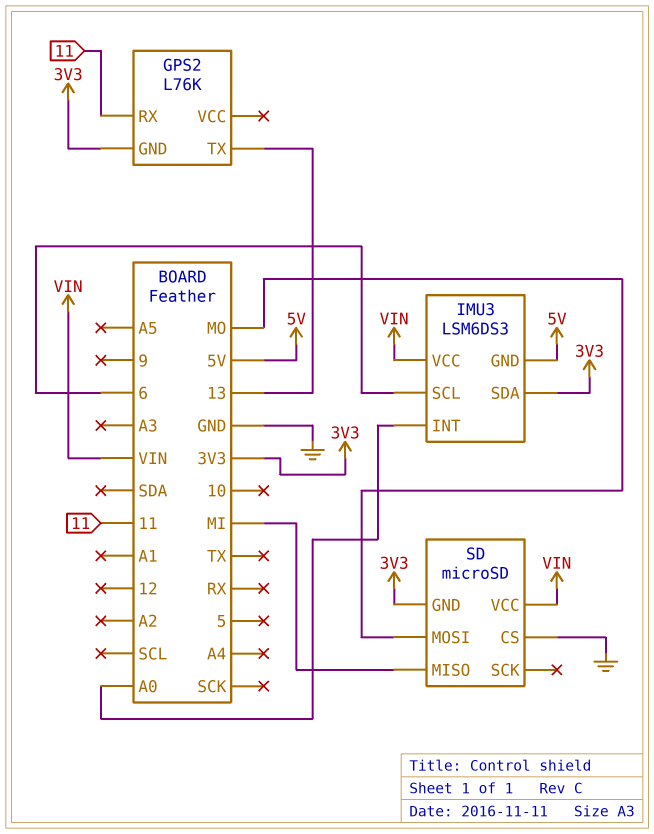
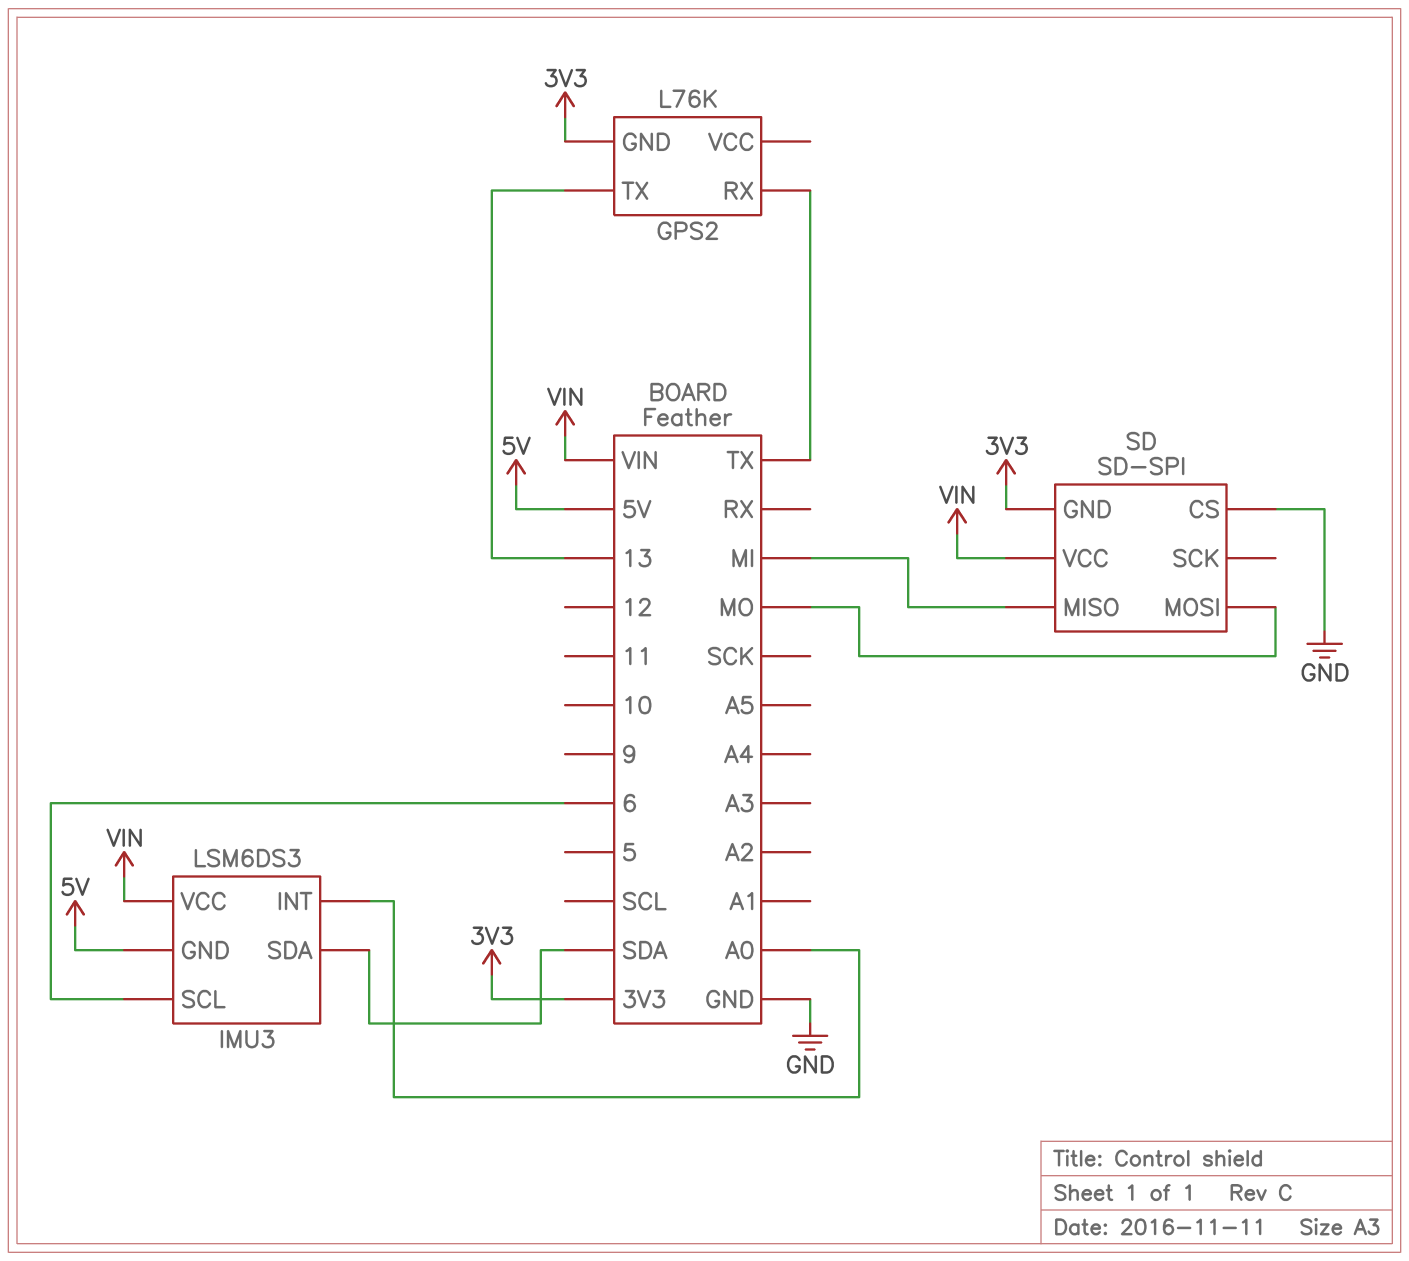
GPS2 pin RX: 11 -> TX
IMU3 pin SDA: 3V3 -> SDA
SD: microSD -> SD-SPI

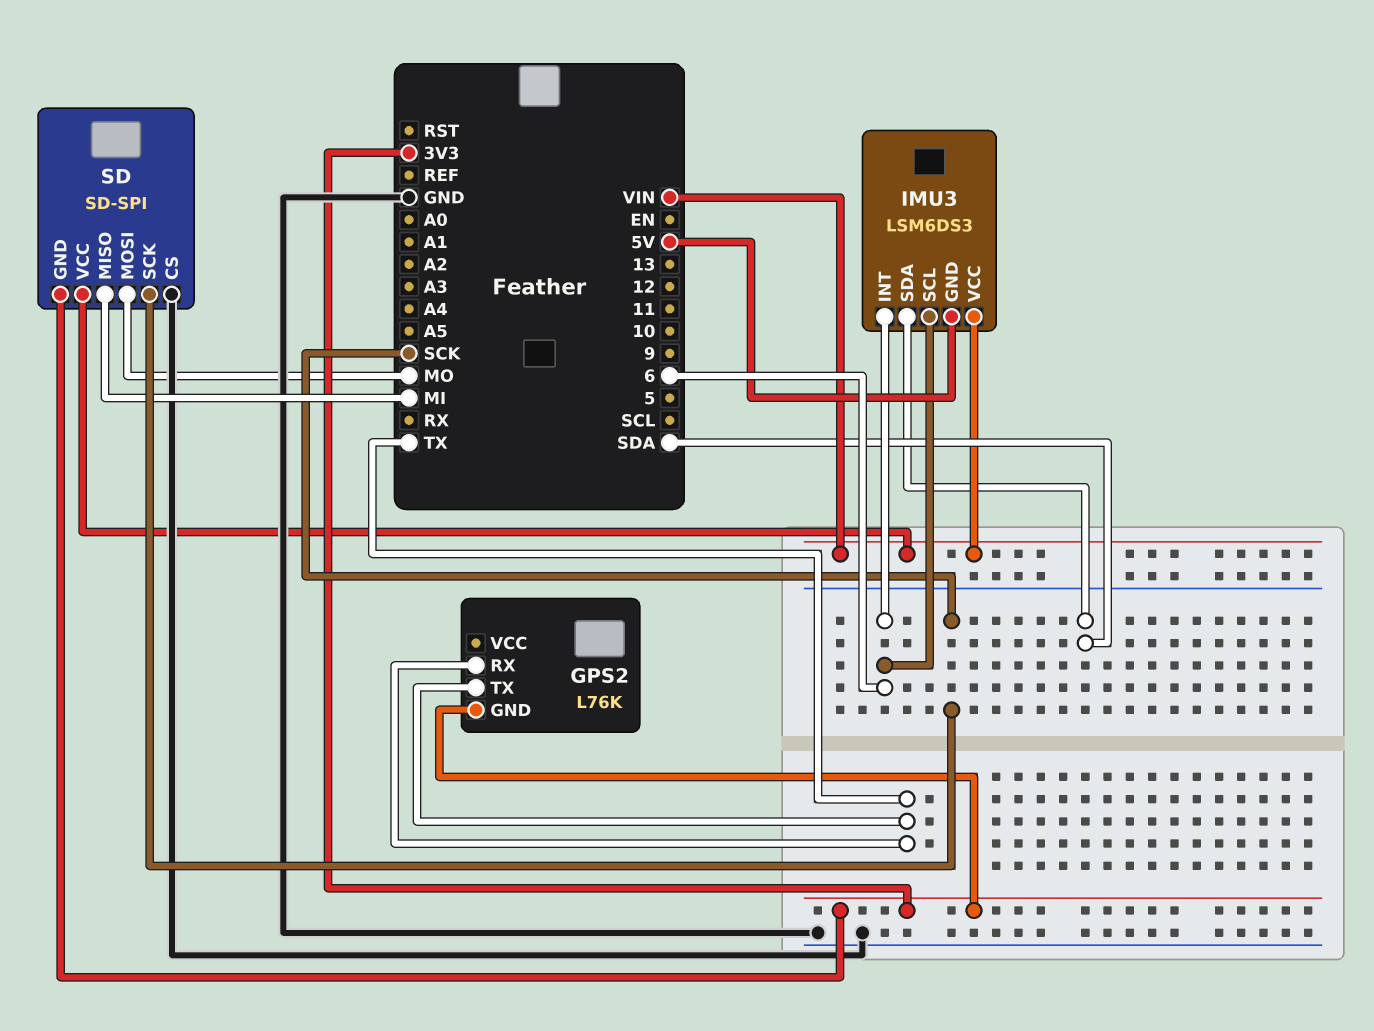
GPS2 pin TX: 13 -> TX
IMU3 pin INT: A0 -> 6
SD pin SCK: none -> SCK

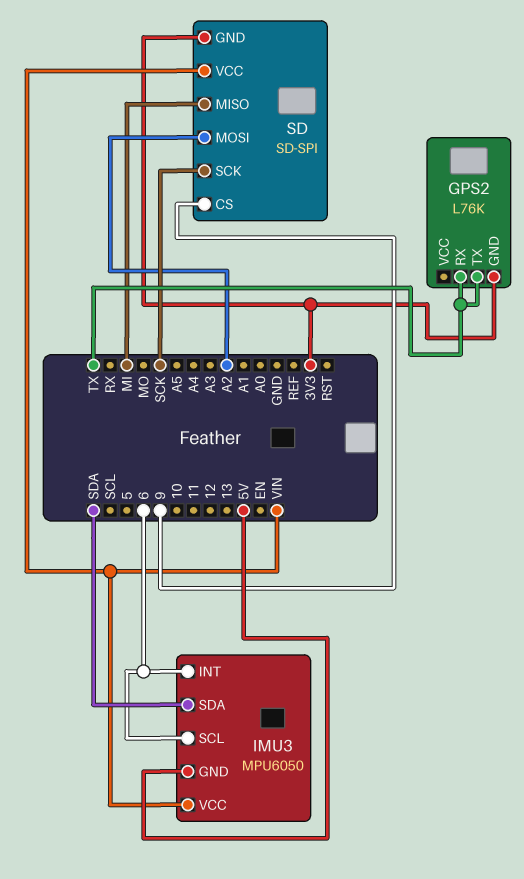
IMU3: LSM6DS3 -> MPU6050
SD pin CS: GND -> 9
SD pin MOSI: MO -> A2

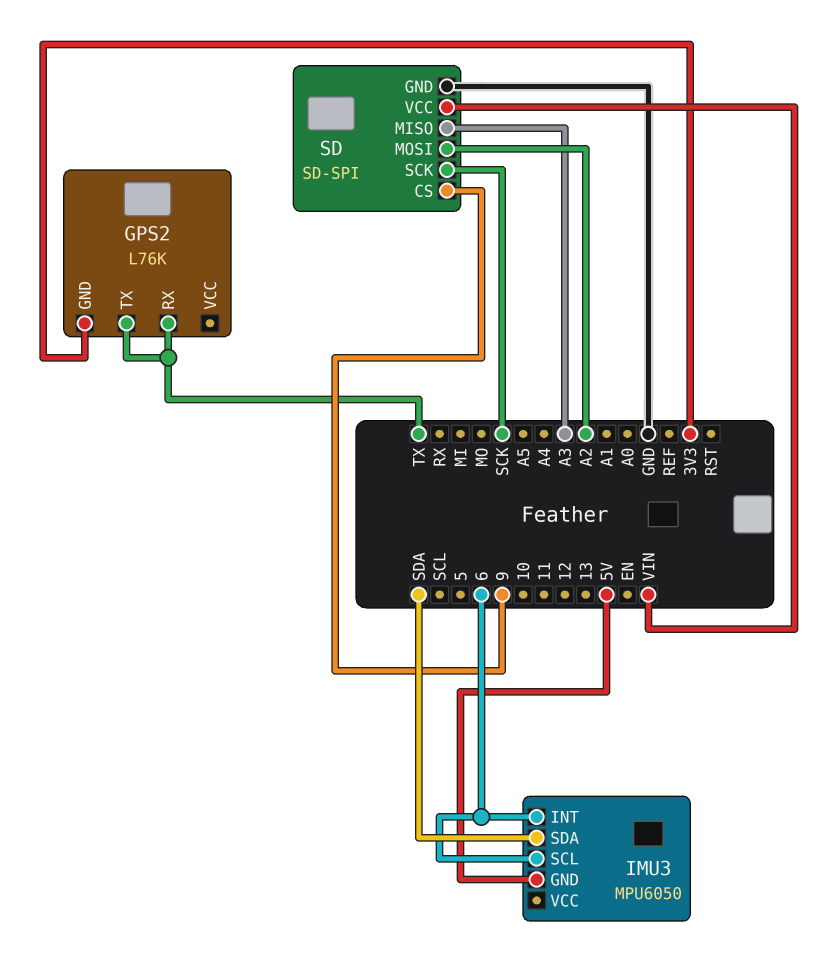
IMU3 pin VCC: VIN -> none
SD pin GND: 3V3 -> GND
SD pin MISO: MI -> A3

